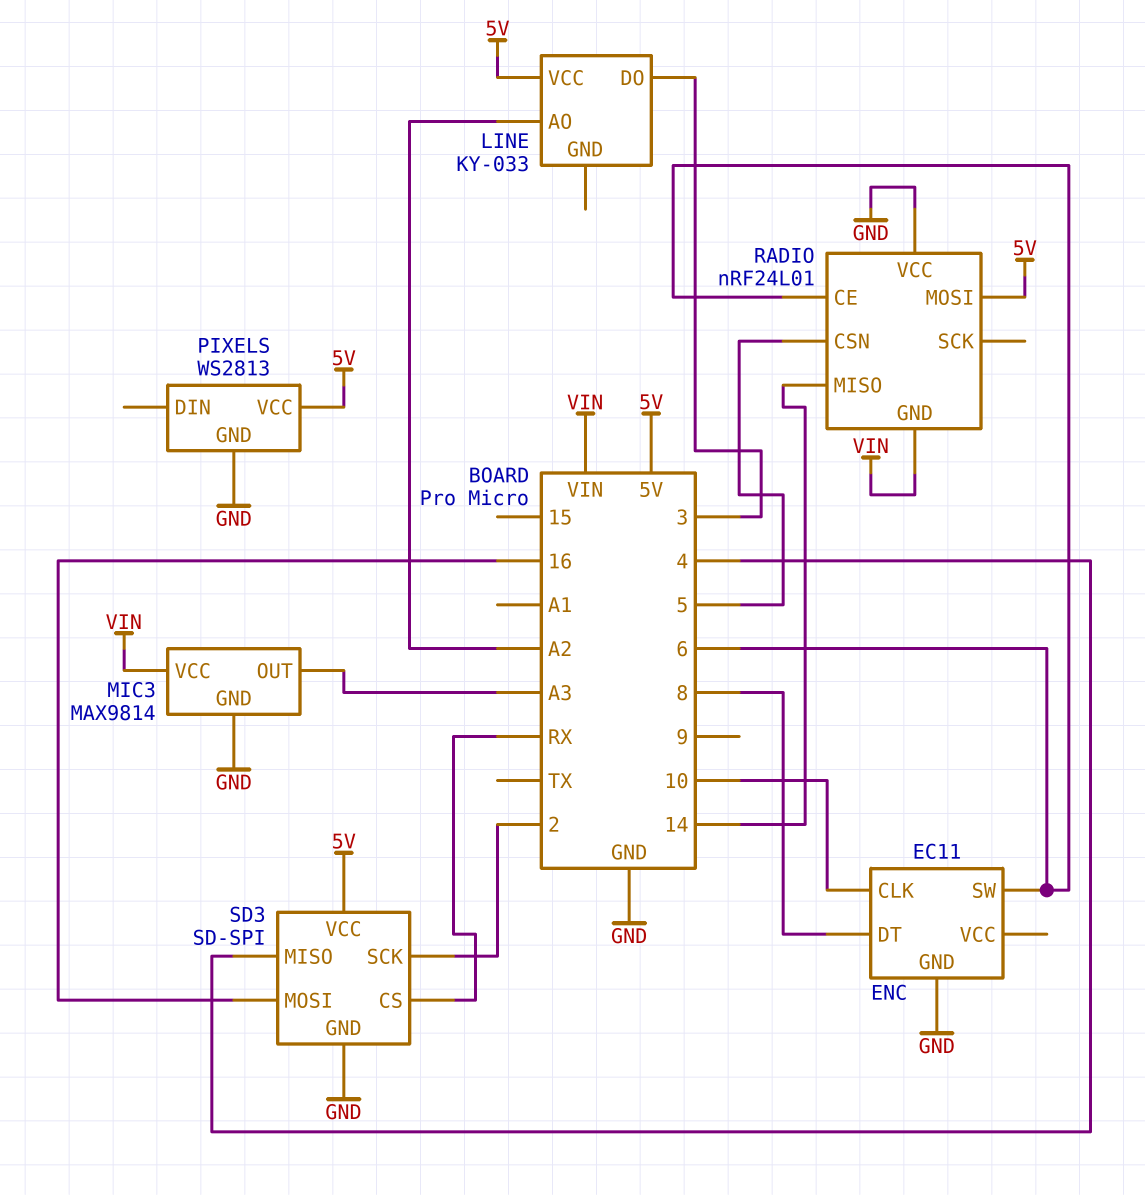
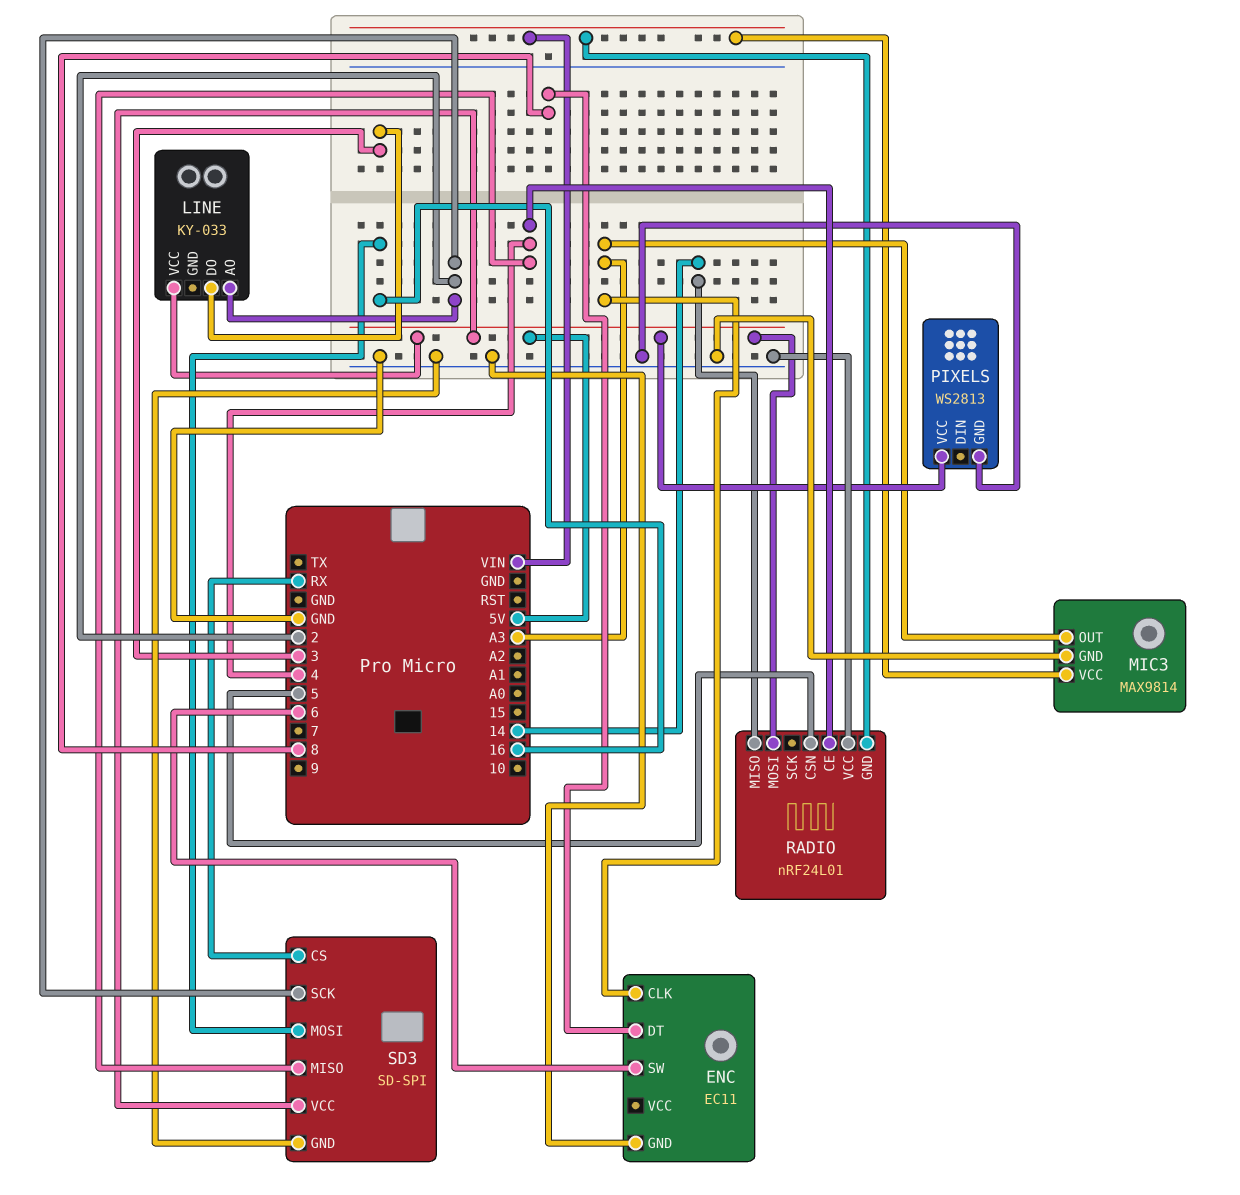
ENC pin CLK: 10 -> A3
LINE pin AO: A2 -> 2
RADIO pin CE: 6 -> 4

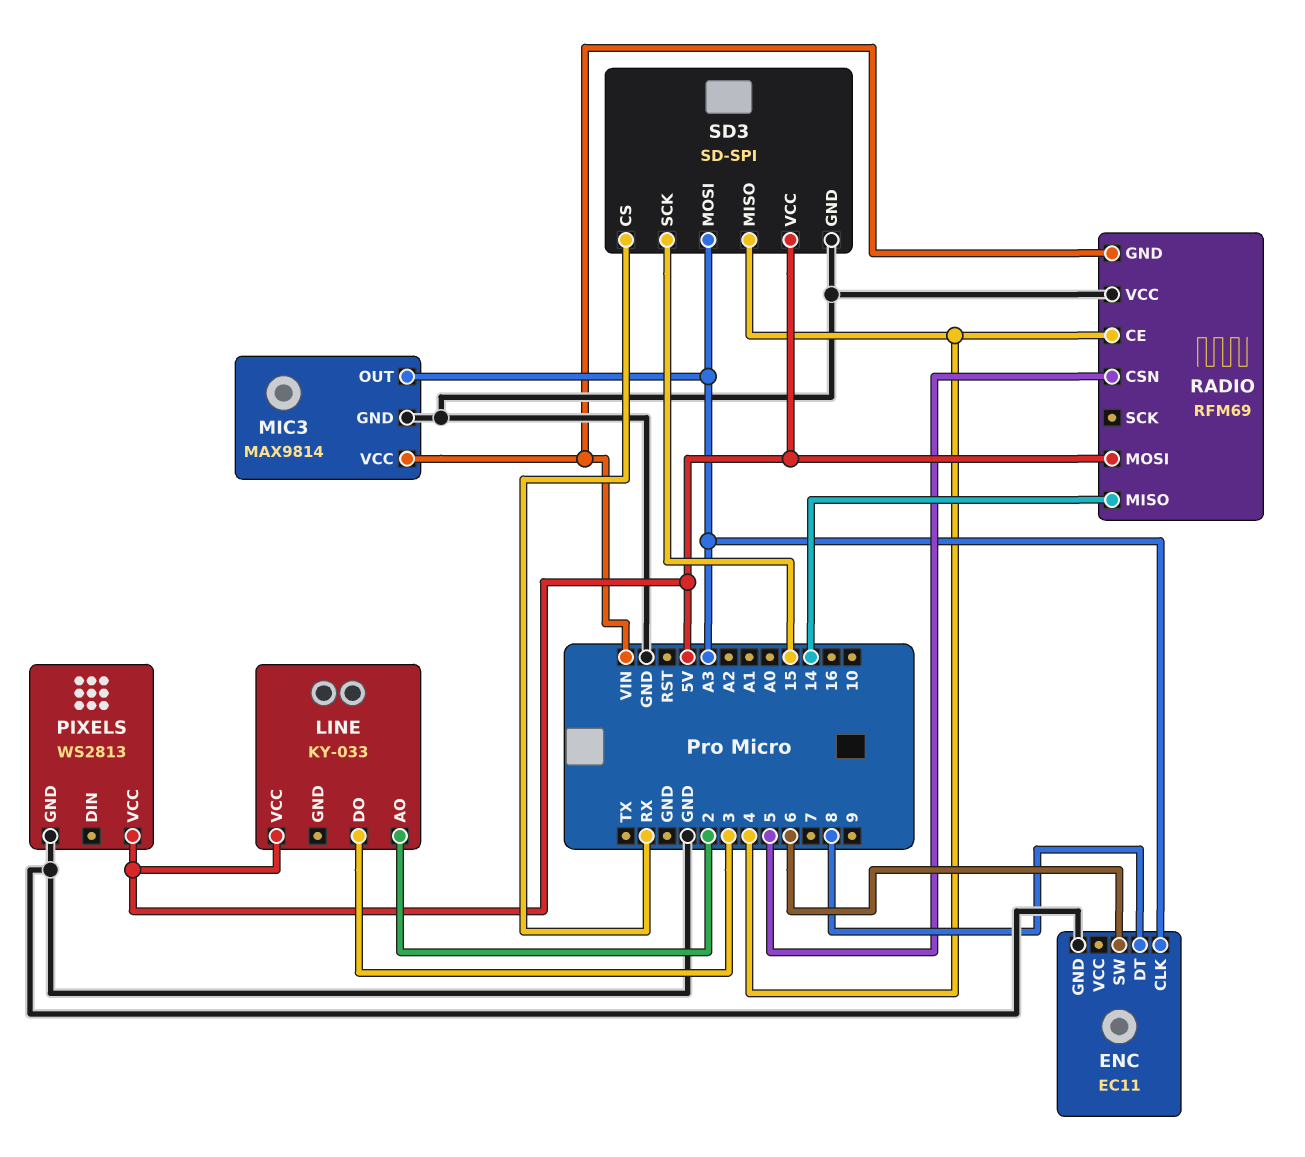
RADIO: nRF24L01 -> RFM69
SD3 pin MOSI: 16 -> A3
SD3 pin SCK: 2 -> 15

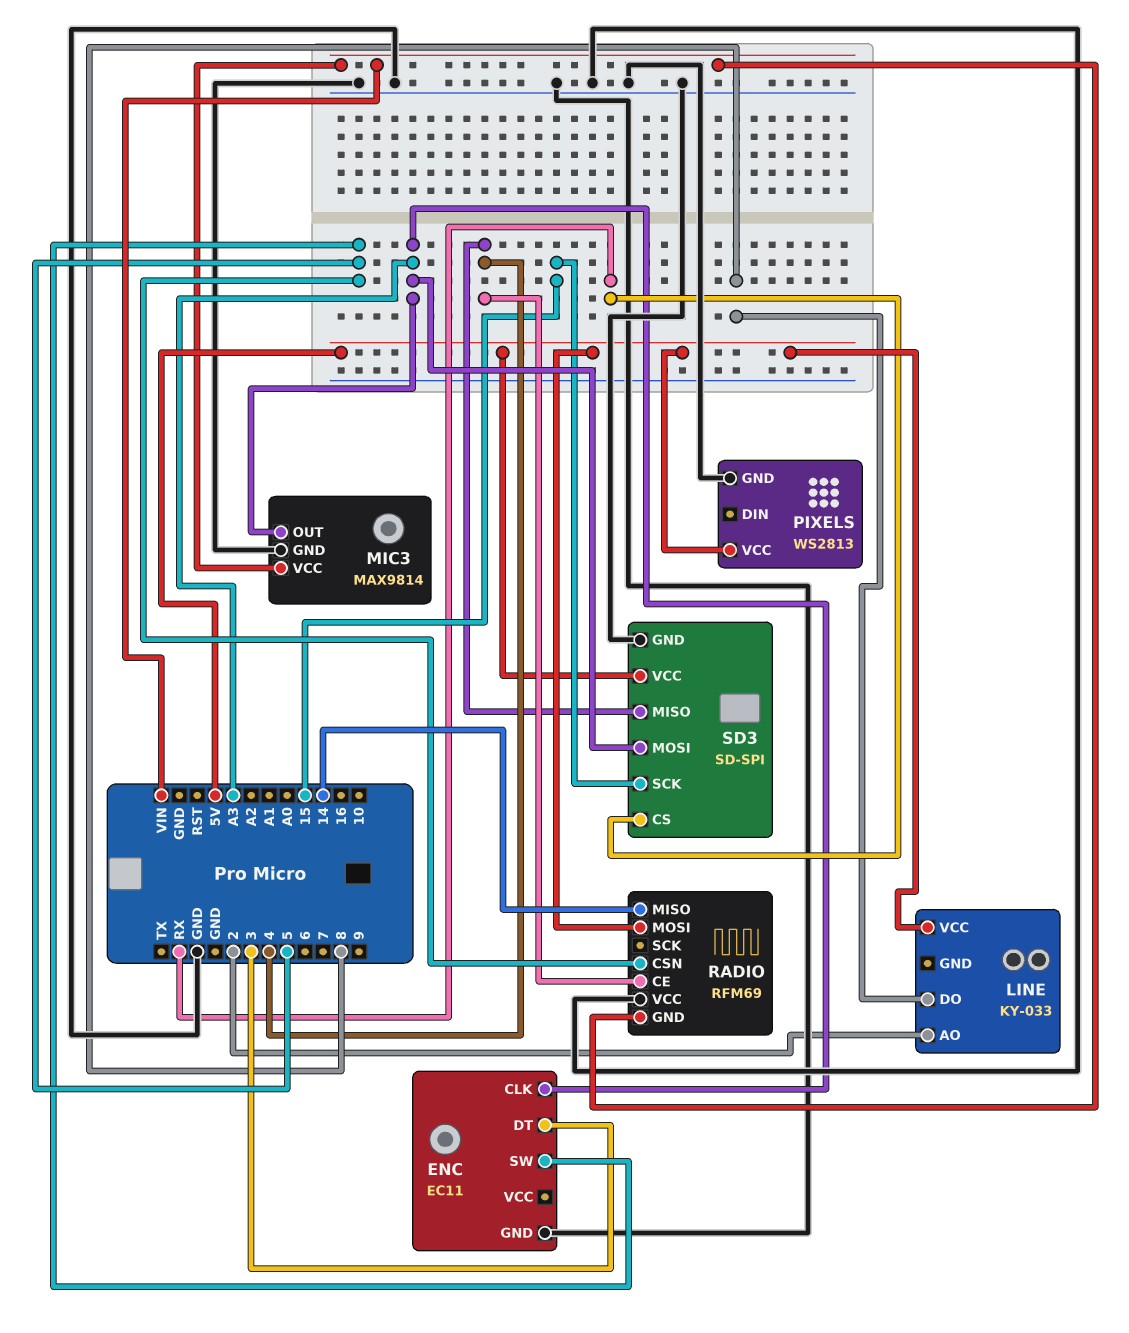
ENC pin DT: 8 -> 3
ENC pin SW: 6 -> 5
LINE pin DO: 3 -> 8

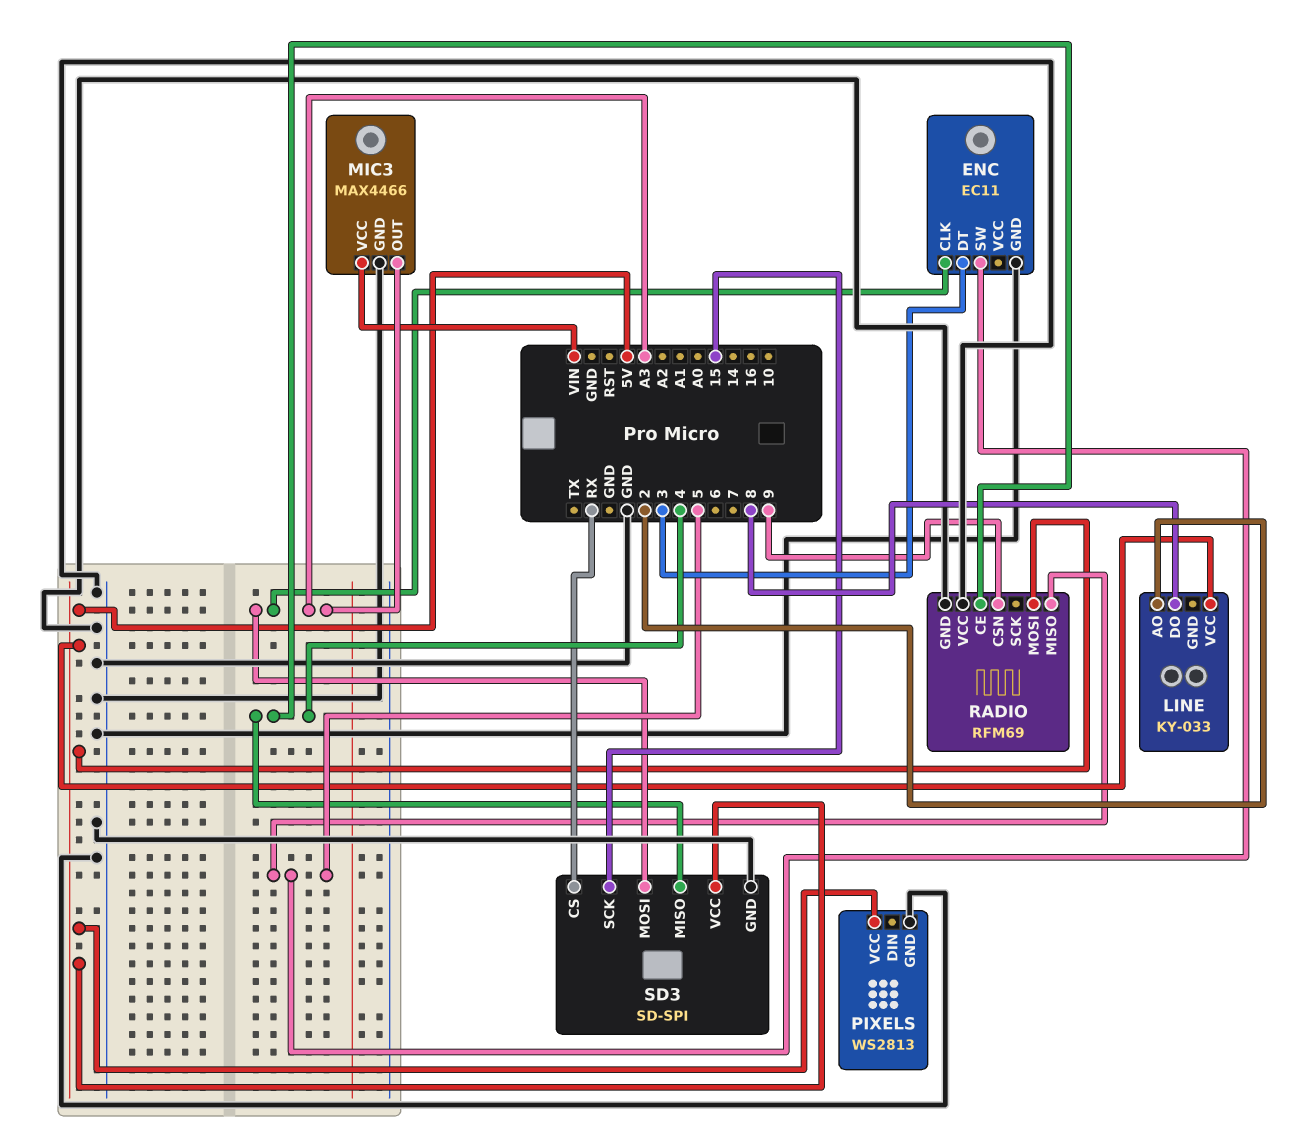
MIC3: MAX9814 -> MAX4466
RADIO pin CSN: 5 -> 9
RADIO pin GND: VIN -> GND
RADIO pin MISO: 14 -> 5

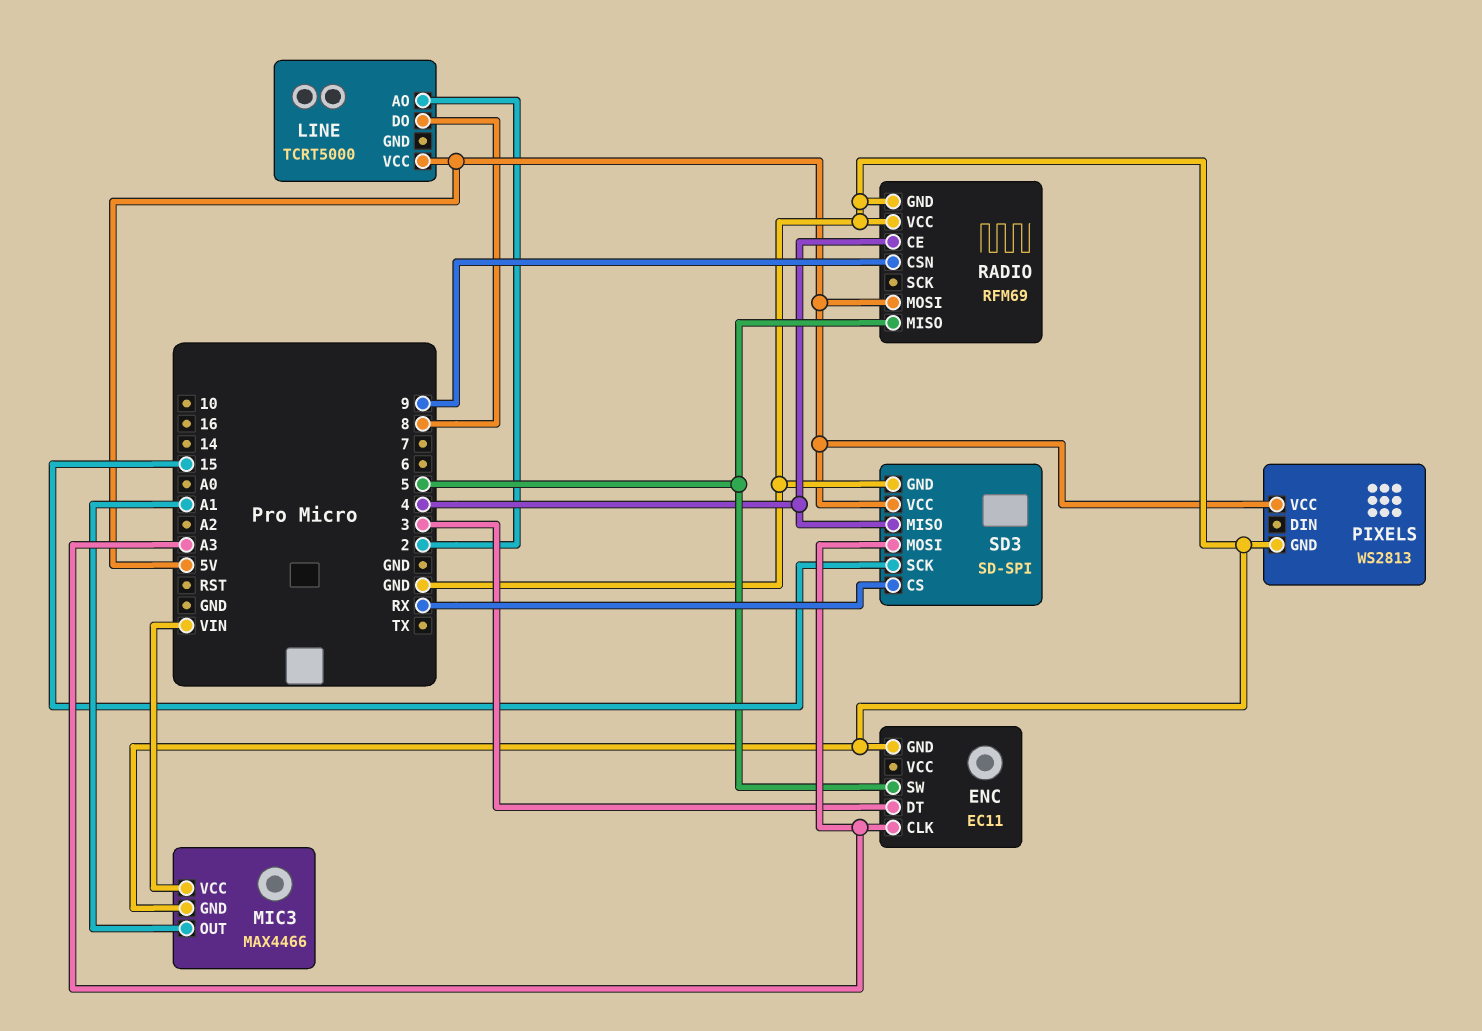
LINE: KY-033 -> TCRT5000
MIC3 pin OUT: A3 -> A1

